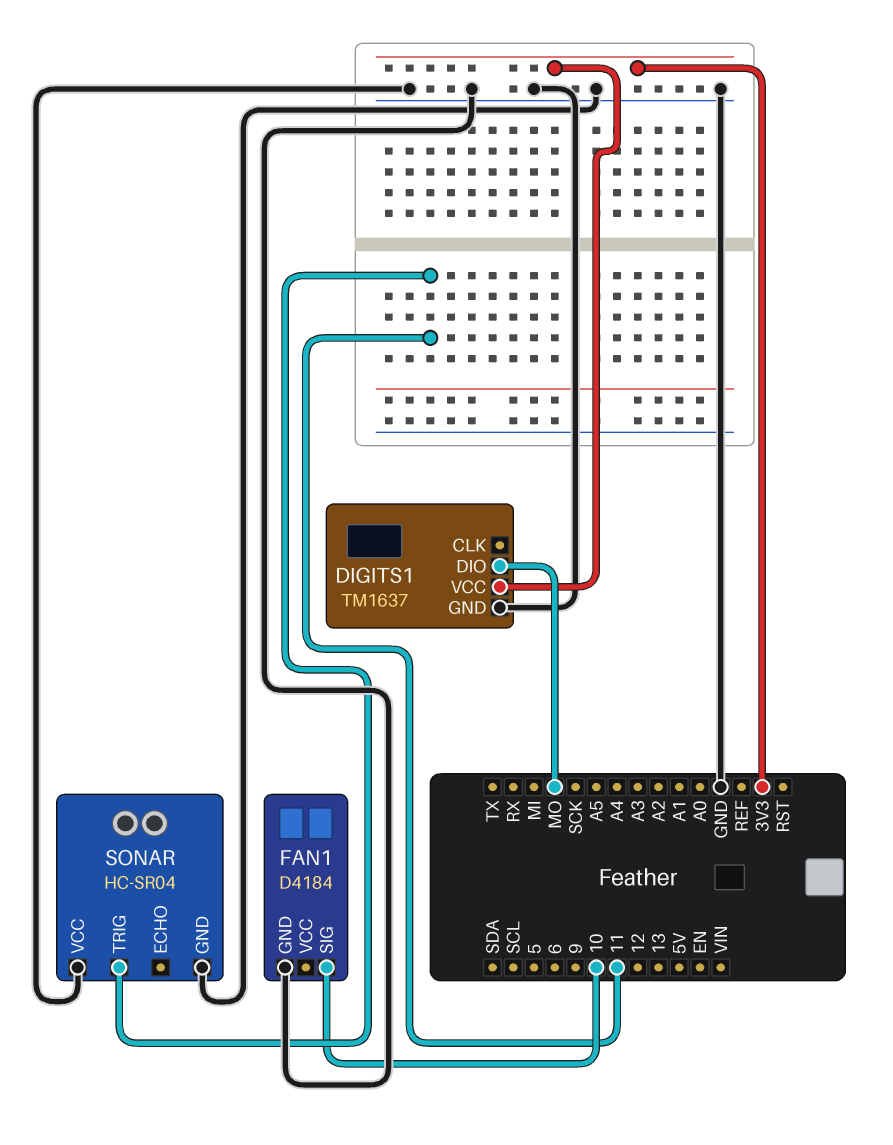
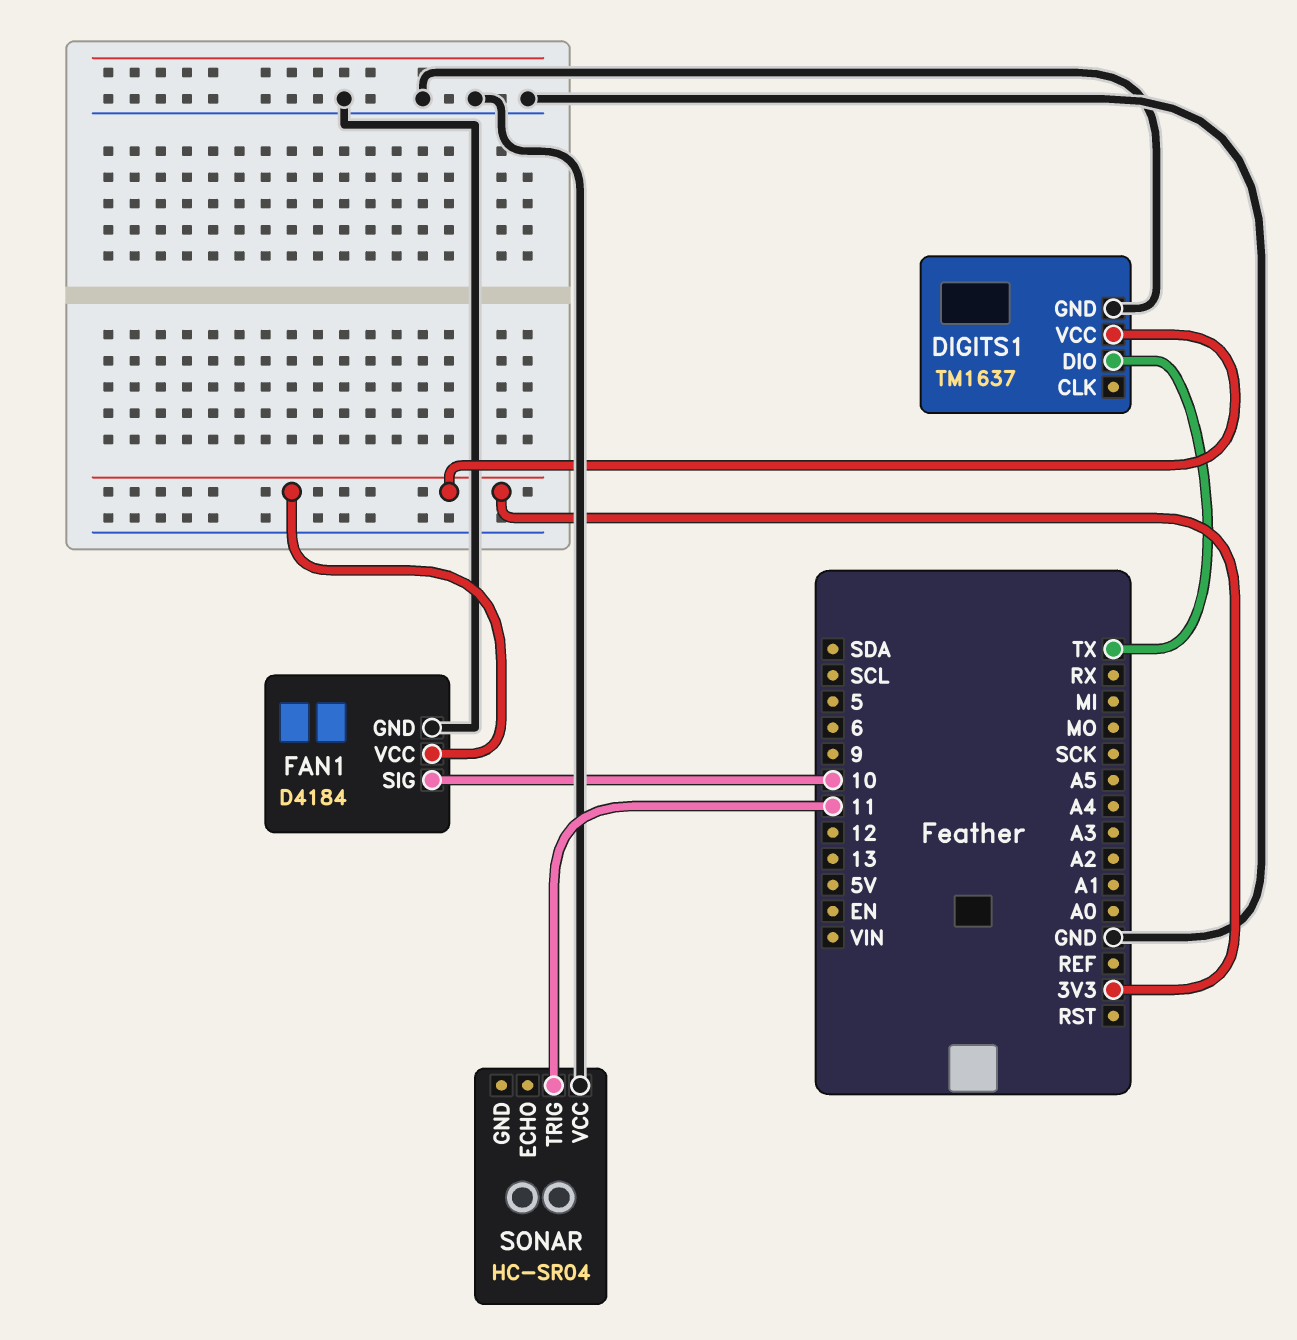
DIGITS1 pin DIO: MO -> TX
FAN1 pin VCC: none -> 3V3
SONAR pin GND: GND -> none

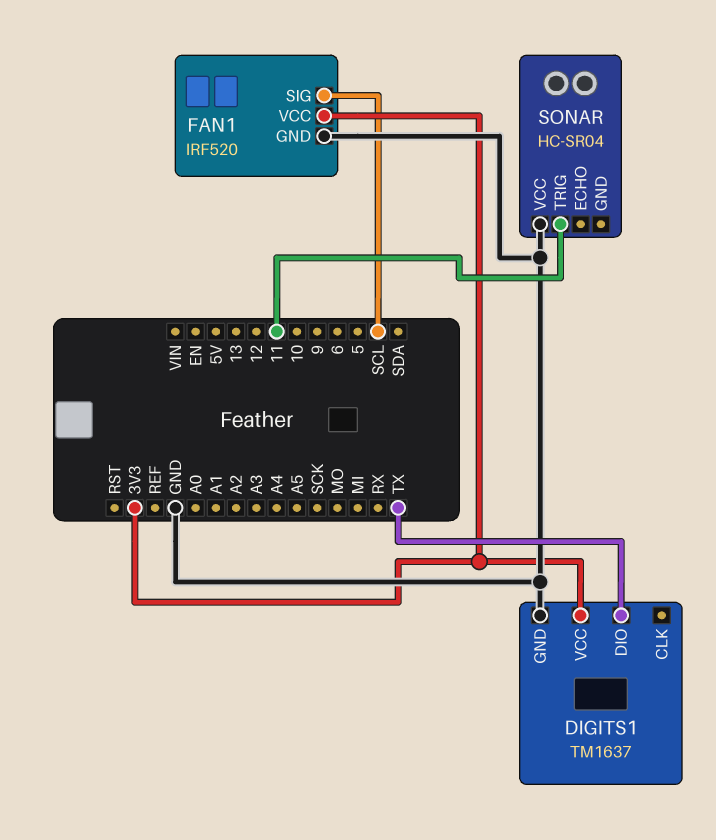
FAN1: D4184 -> IRF520
FAN1 pin SIG: 10 -> SCL

